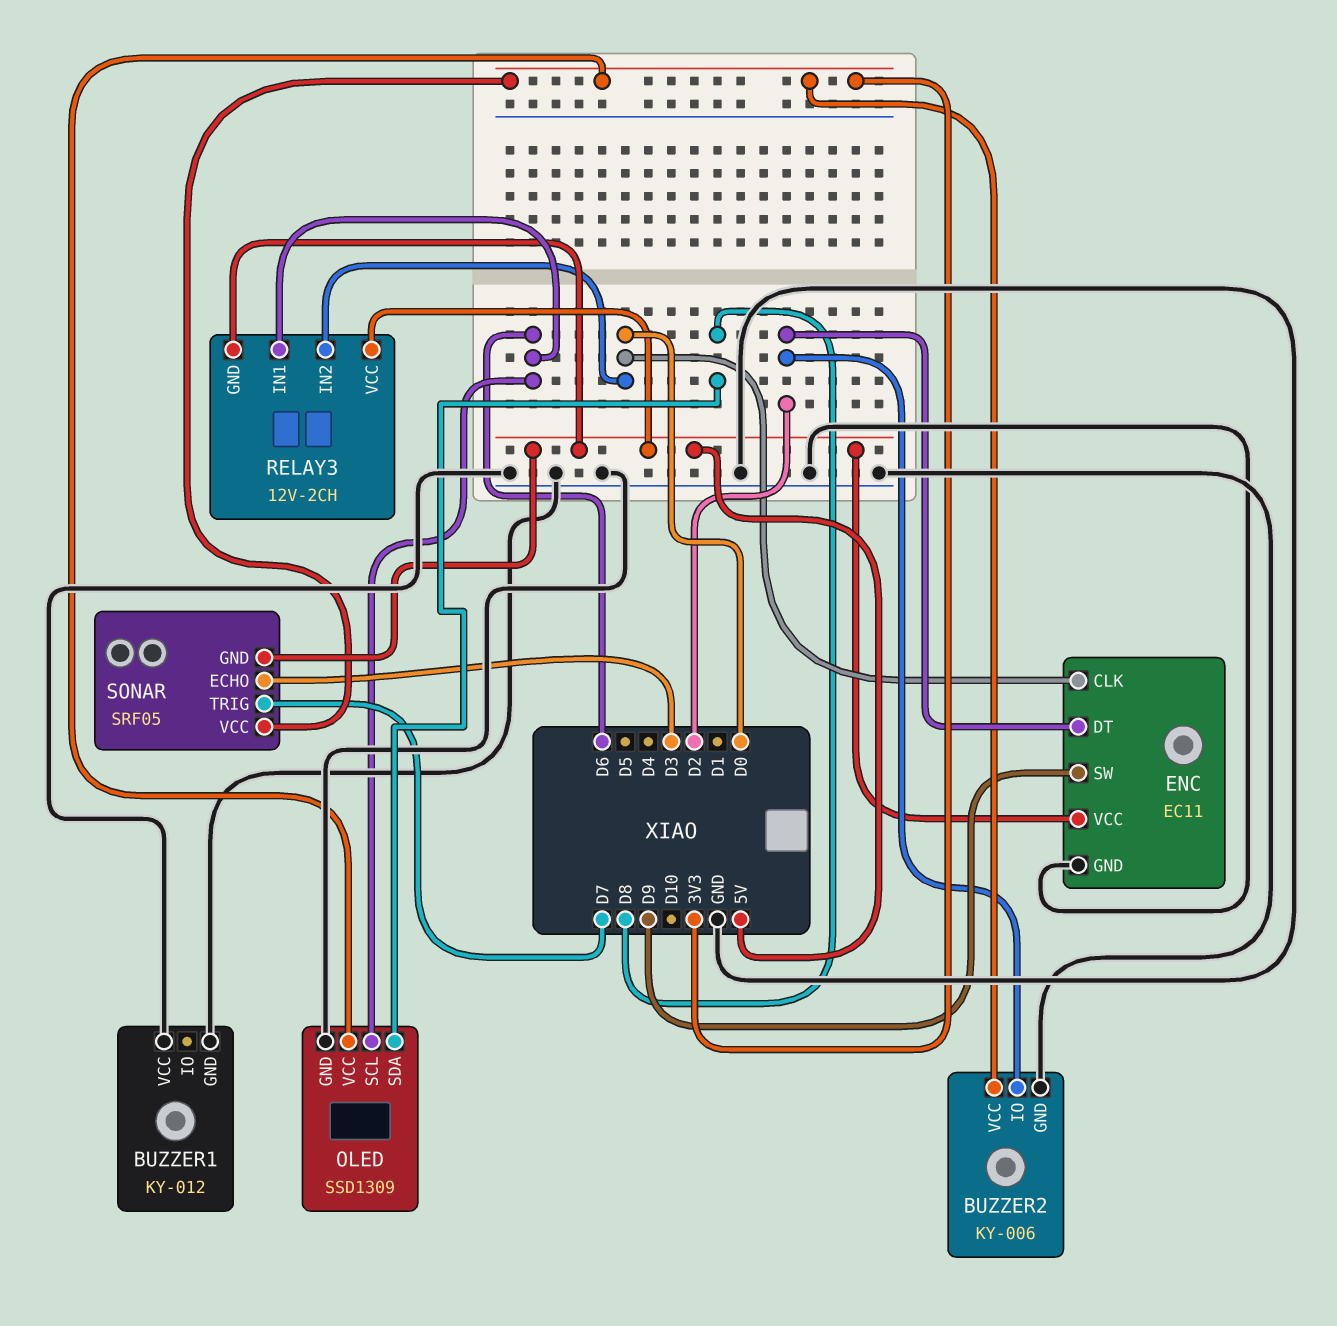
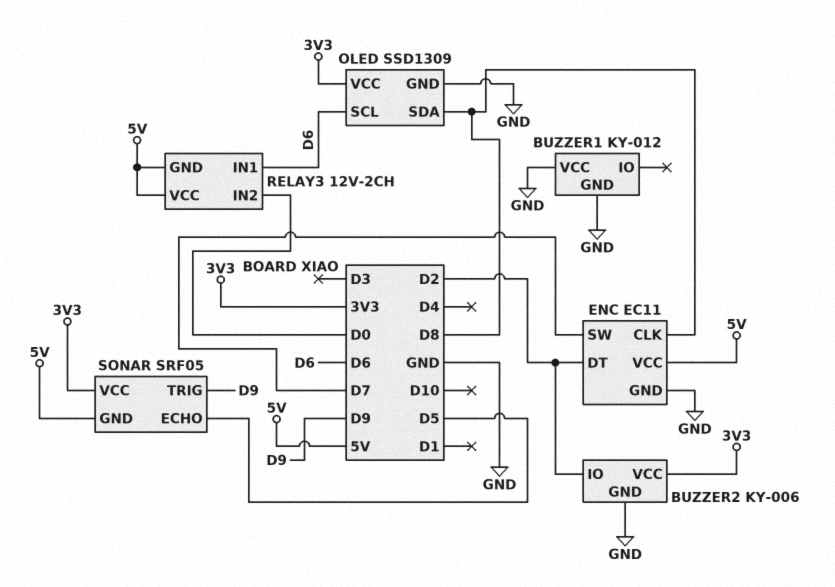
ENC pin CLK: D0 -> D8
ENC pin SW: D9 -> D7
SONAR pin ECHO: D3 -> D5
SONAR pin TRIG: D7 -> D9

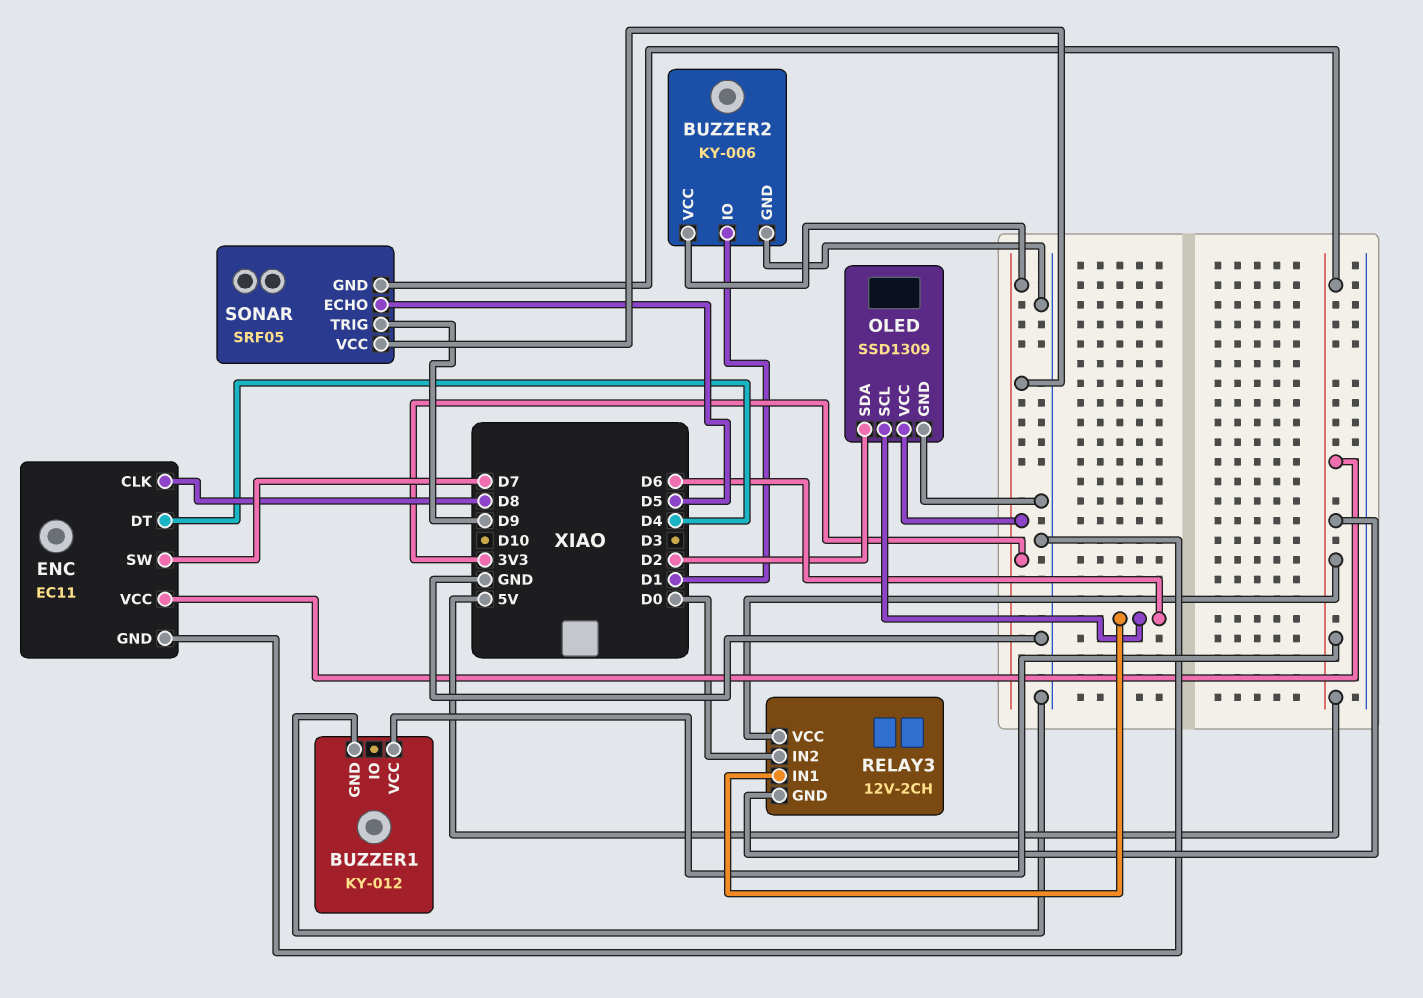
BUZZER1 pin VCC: GND -> 5V
BUZZER2 pin IO: D2 -> D1
ENC pin DT: D2 -> D4
OLED pin SDA: D8 -> D2

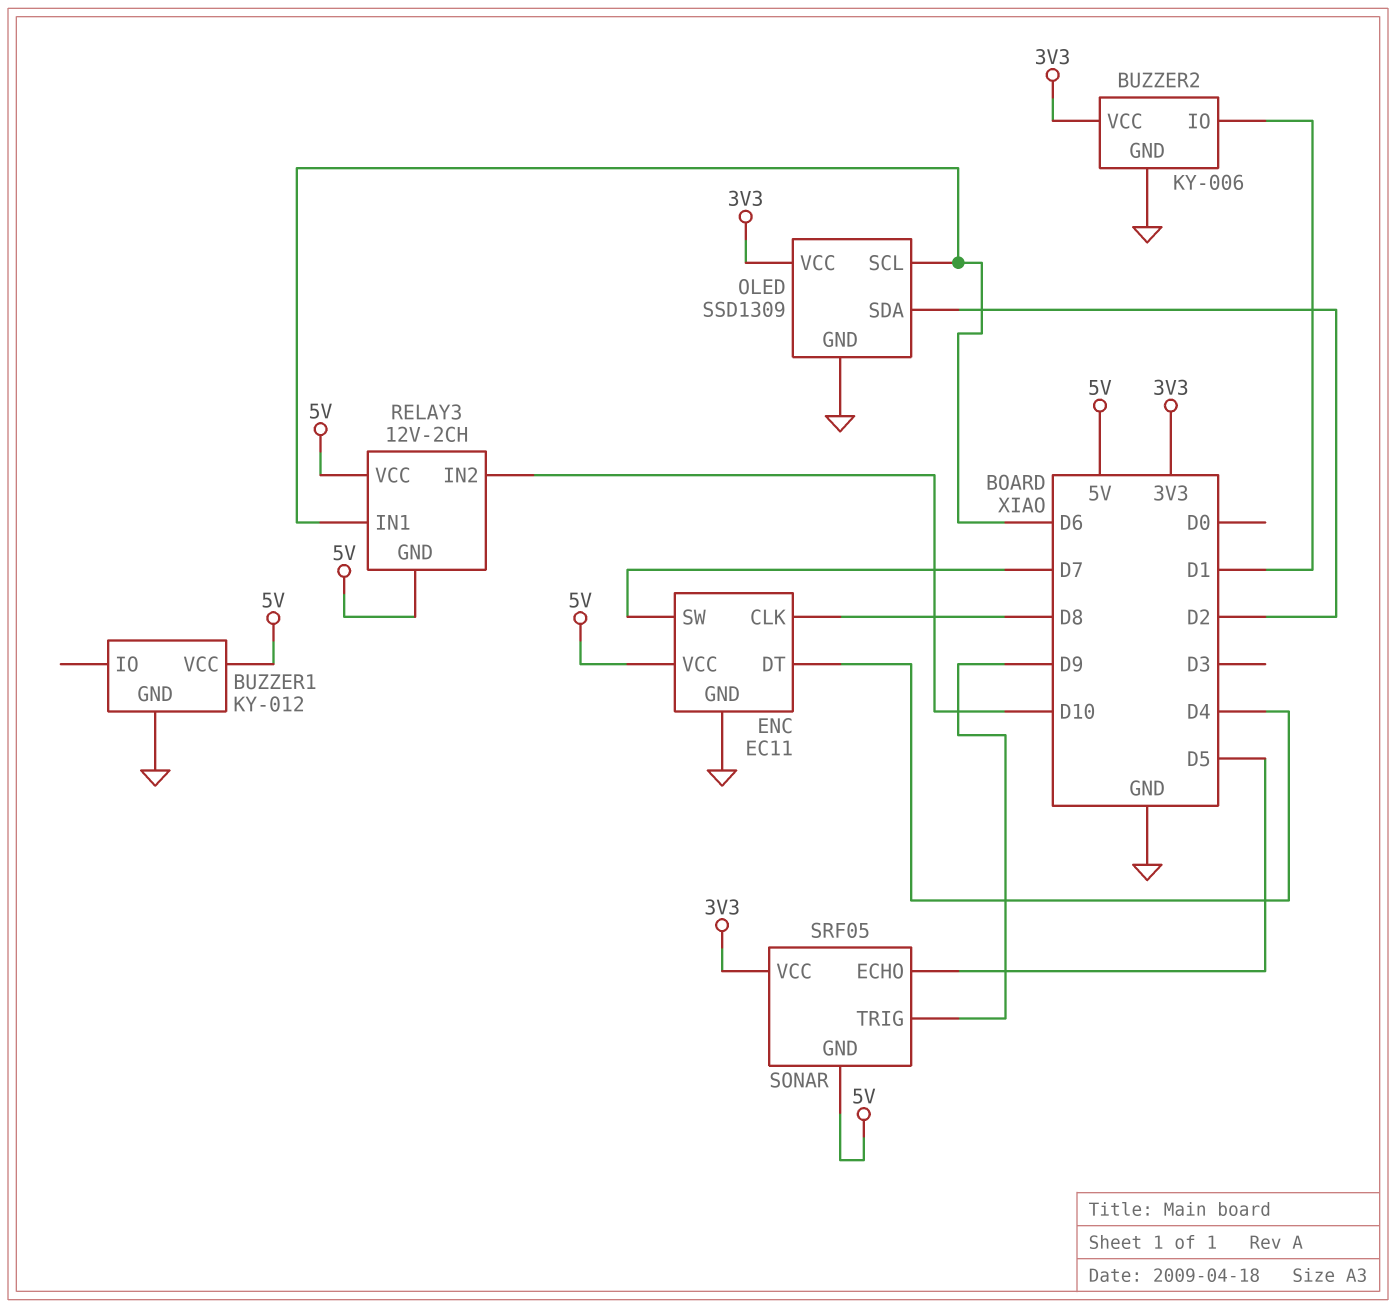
RELAY3 pin IN2: D0 -> D10

